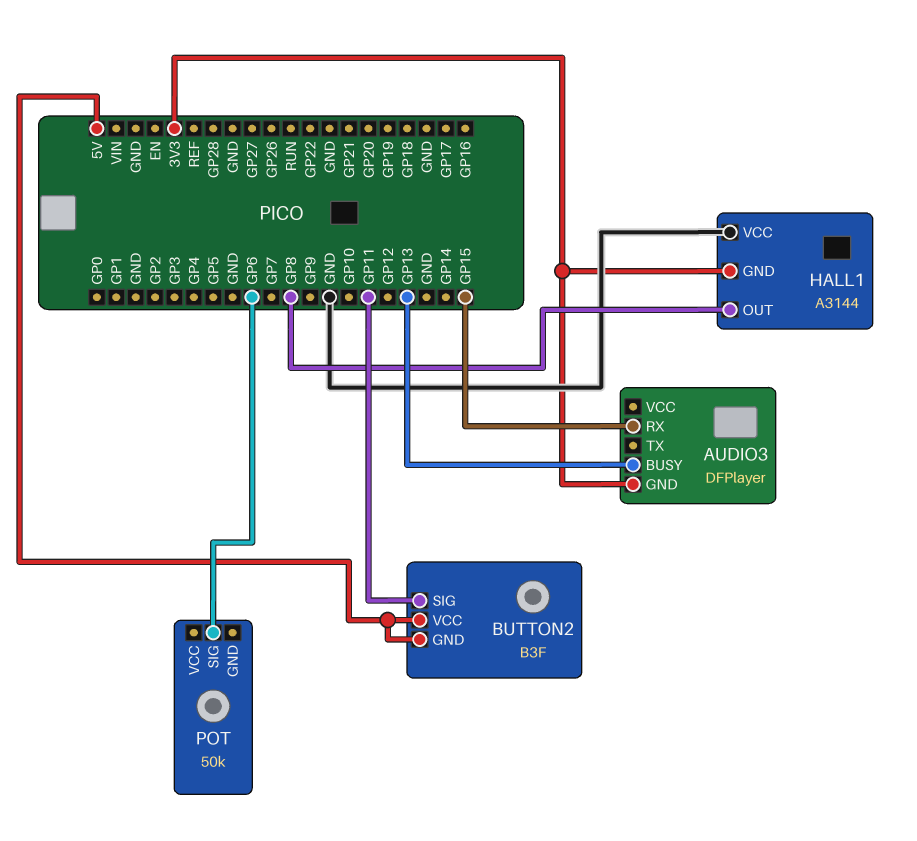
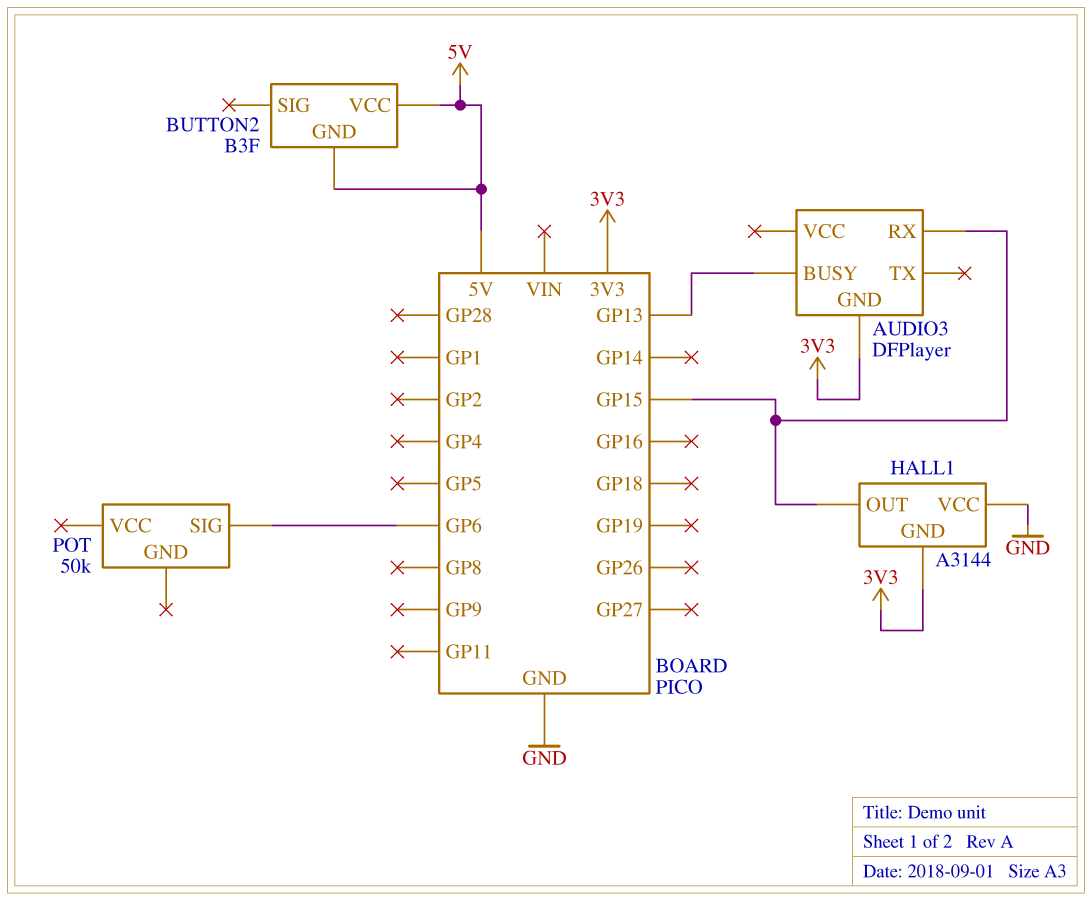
BUTTON2 pin SIG: GP11 -> none
HALL1 pin OUT: GP8 -> GP15

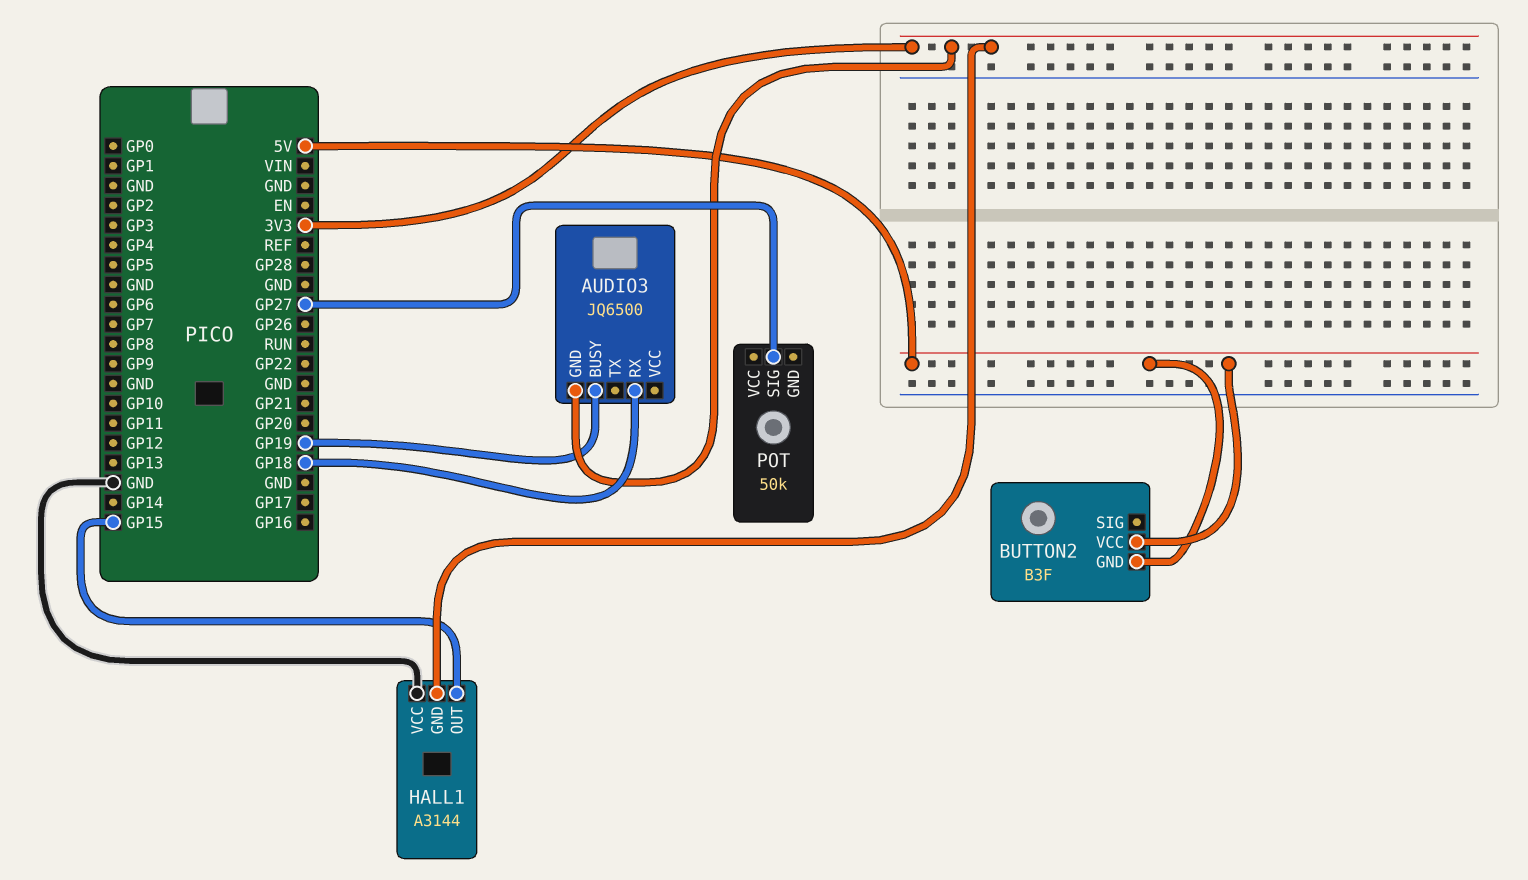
AUDIO3: DFPlayer -> JQ6500
AUDIO3 pin BUSY: GP13 -> GP19
AUDIO3 pin RX: GP15 -> GP18
POT pin SIG: GP6 -> GP27

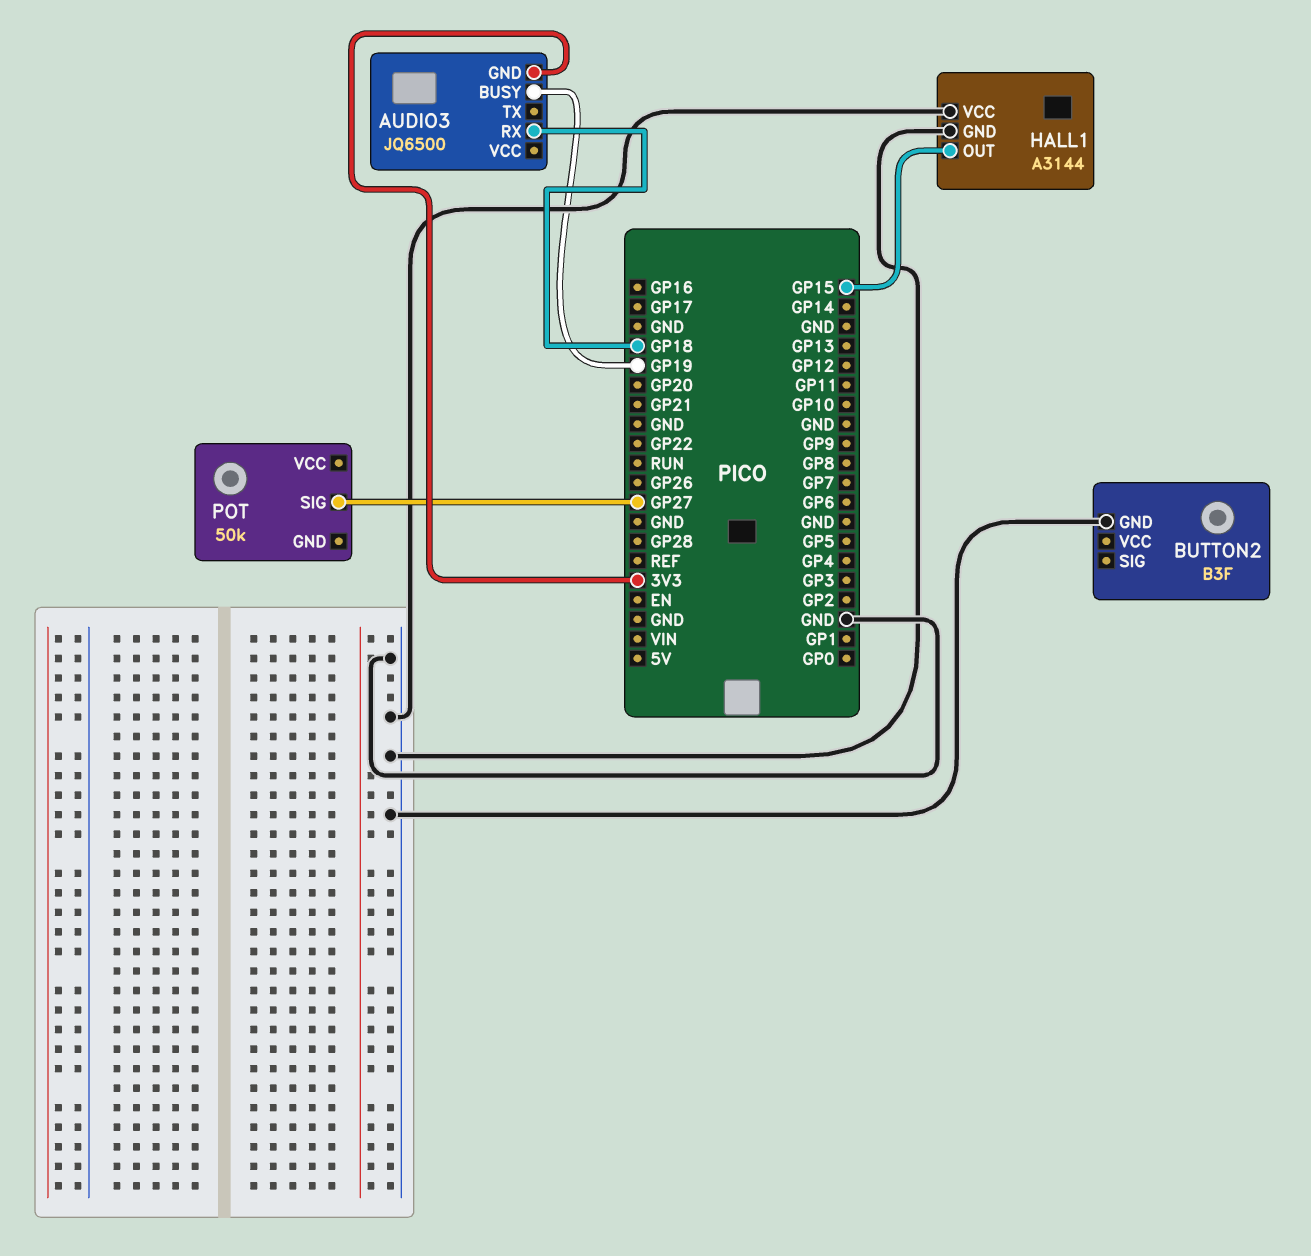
BUTTON2 pin GND: 5V -> GND
BUTTON2 pin VCC: 5V -> none
HALL1 pin GND: 3V3 -> GND

